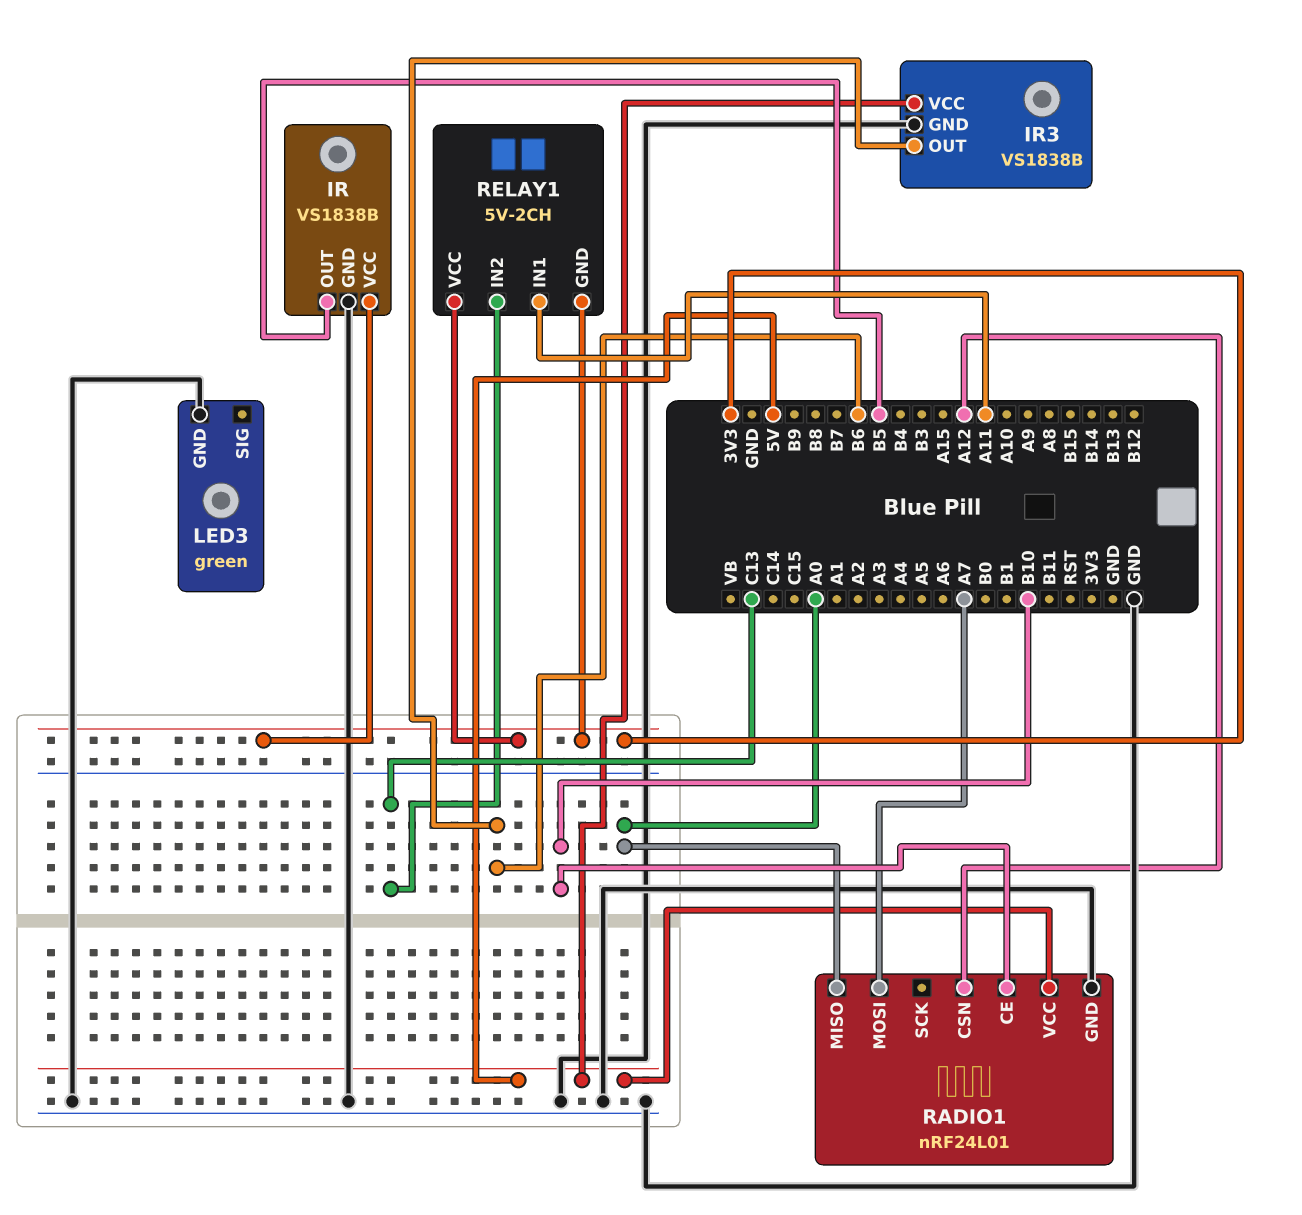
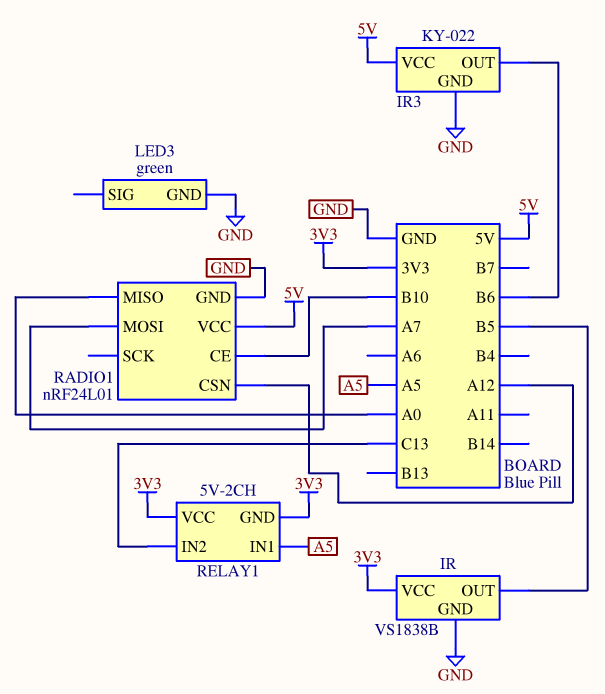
IR3: VS1838B -> KY-022
RELAY1 pin IN1: A11 -> A5

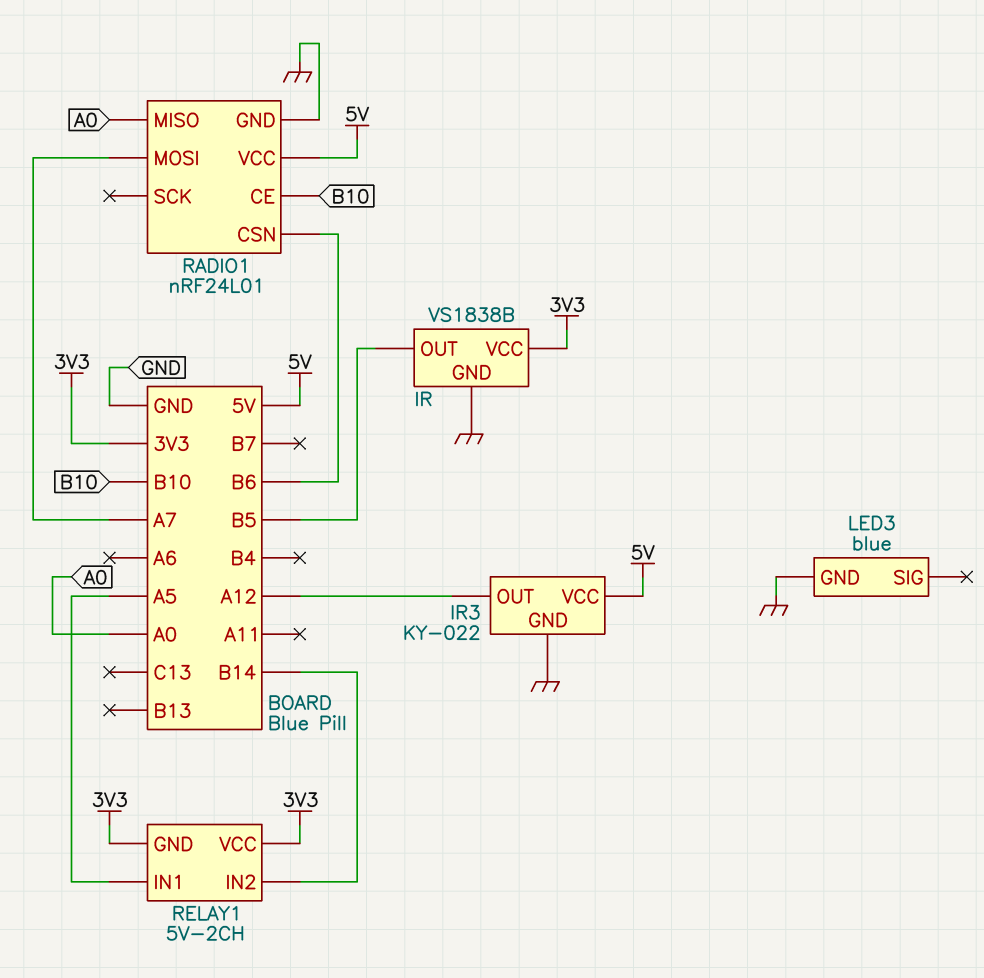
IR3 pin OUT: B6 -> A12
LED3: green -> blue
RADIO1 pin CSN: A12 -> B6
RELAY1 pin IN2: C13 -> B14

